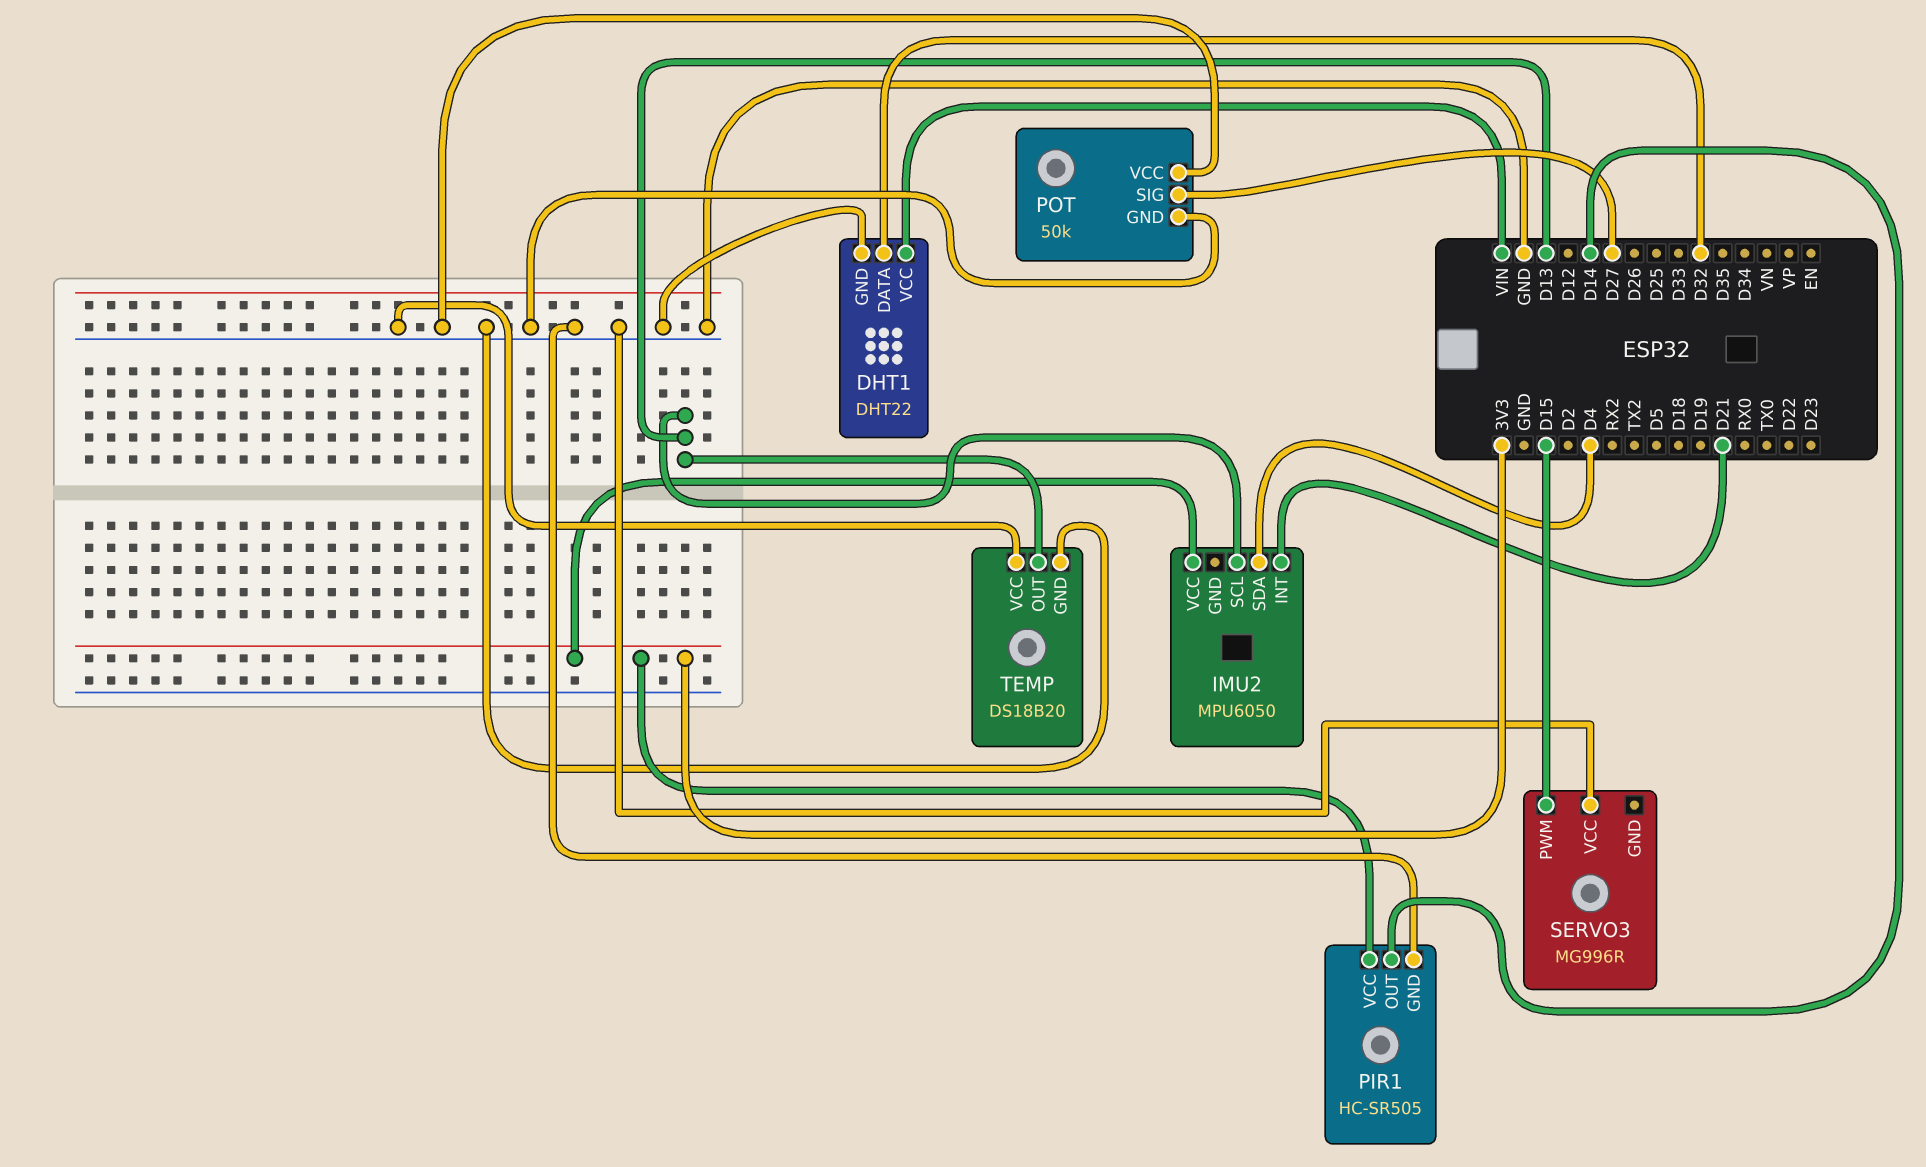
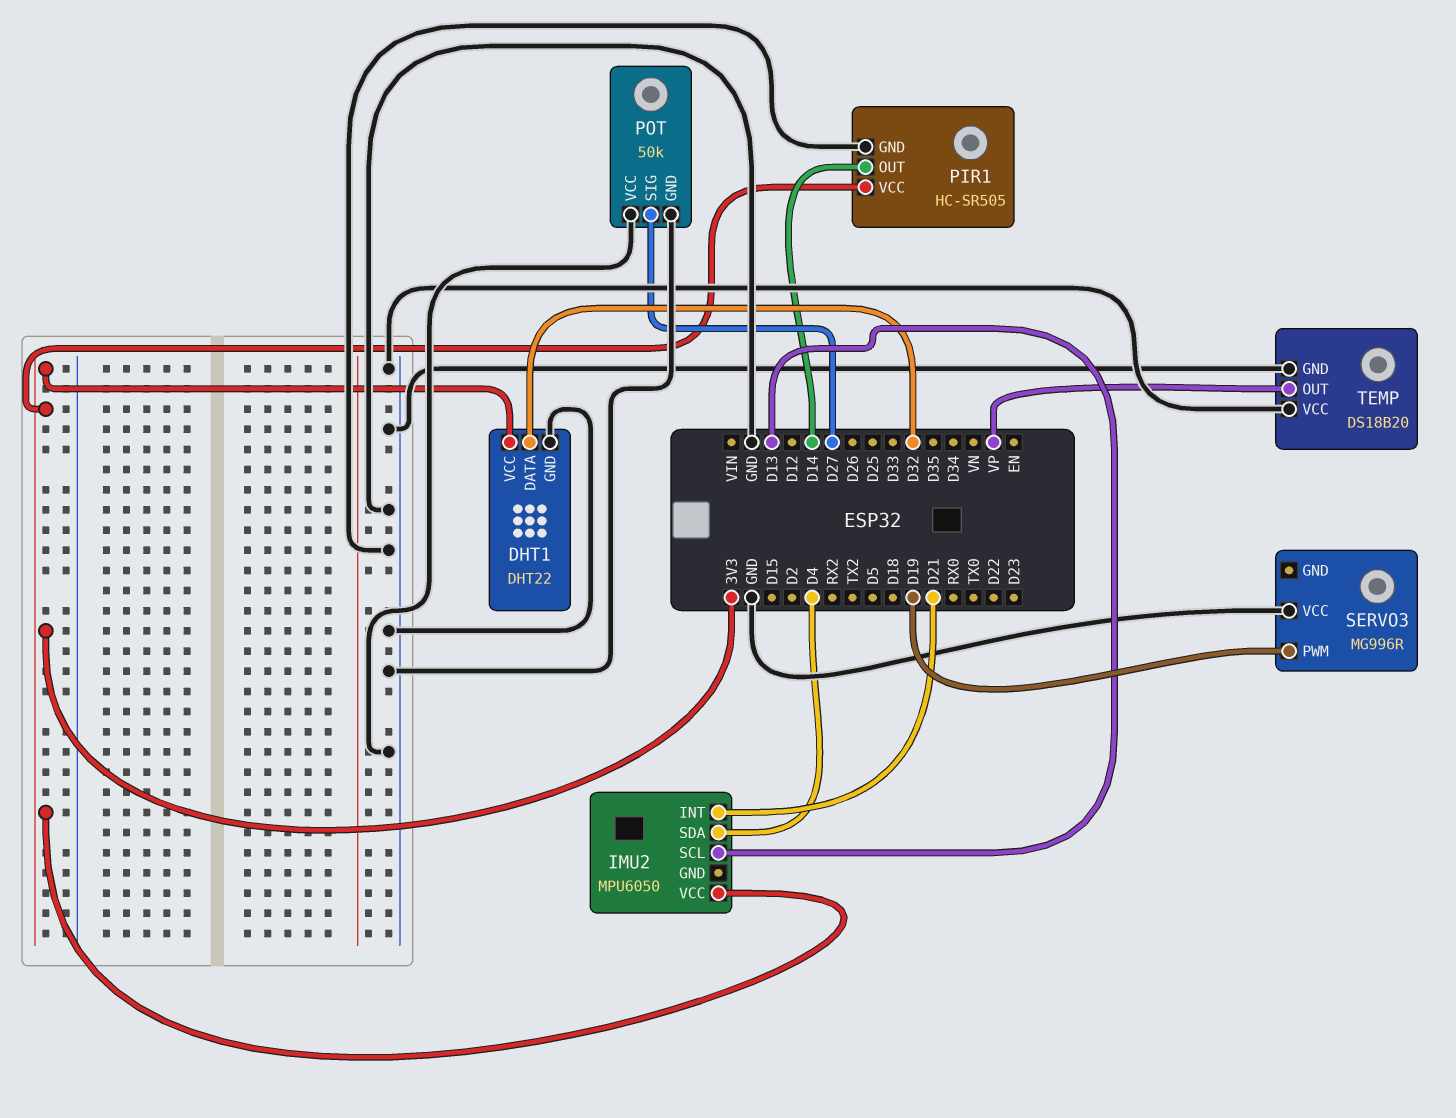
DHT1 pin VCC: VIN -> 3V3
SERVO3 pin PWM: D15 -> D19
TEMP pin OUT: D13 -> VP

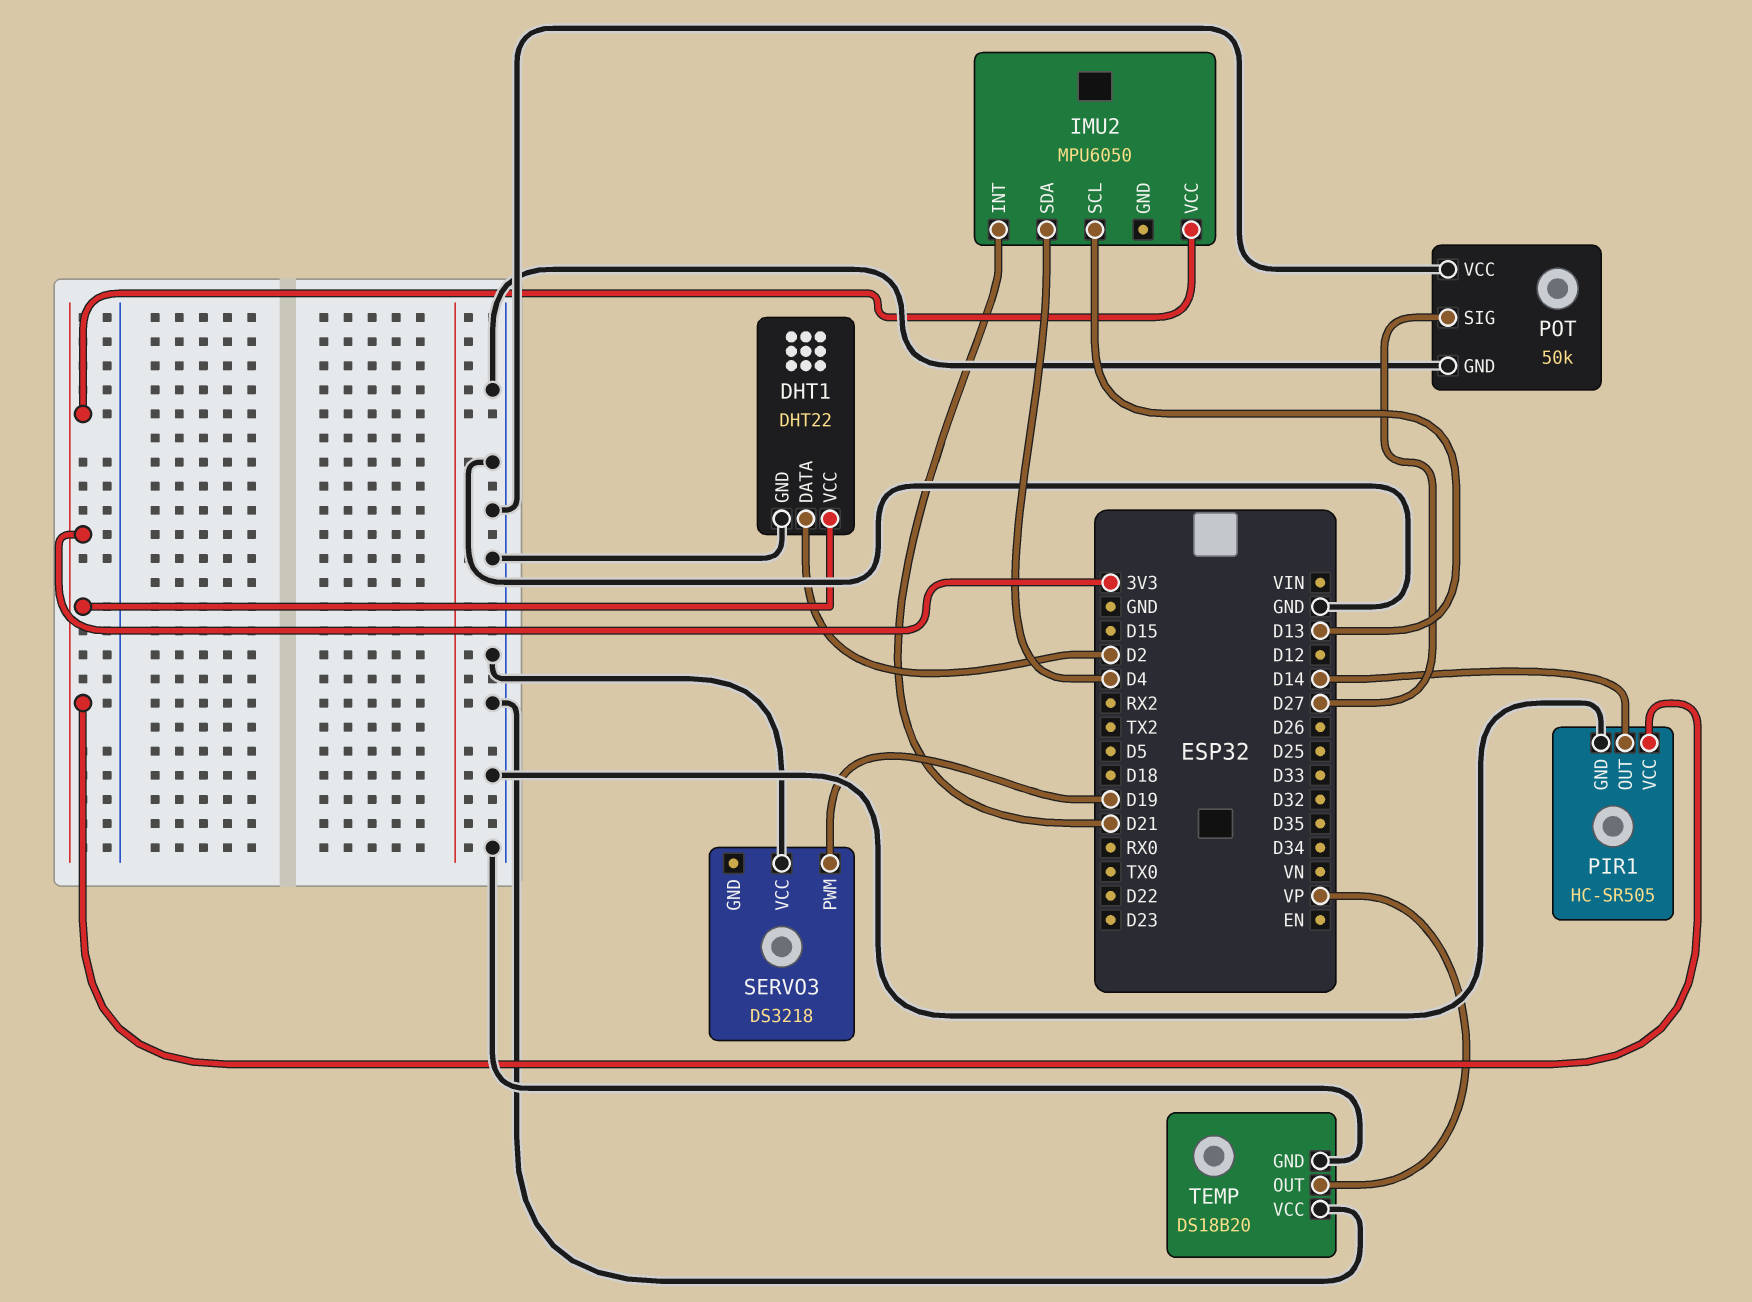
DHT1 pin DATA: D32 -> D2
SERVO3: MG996R -> DS3218

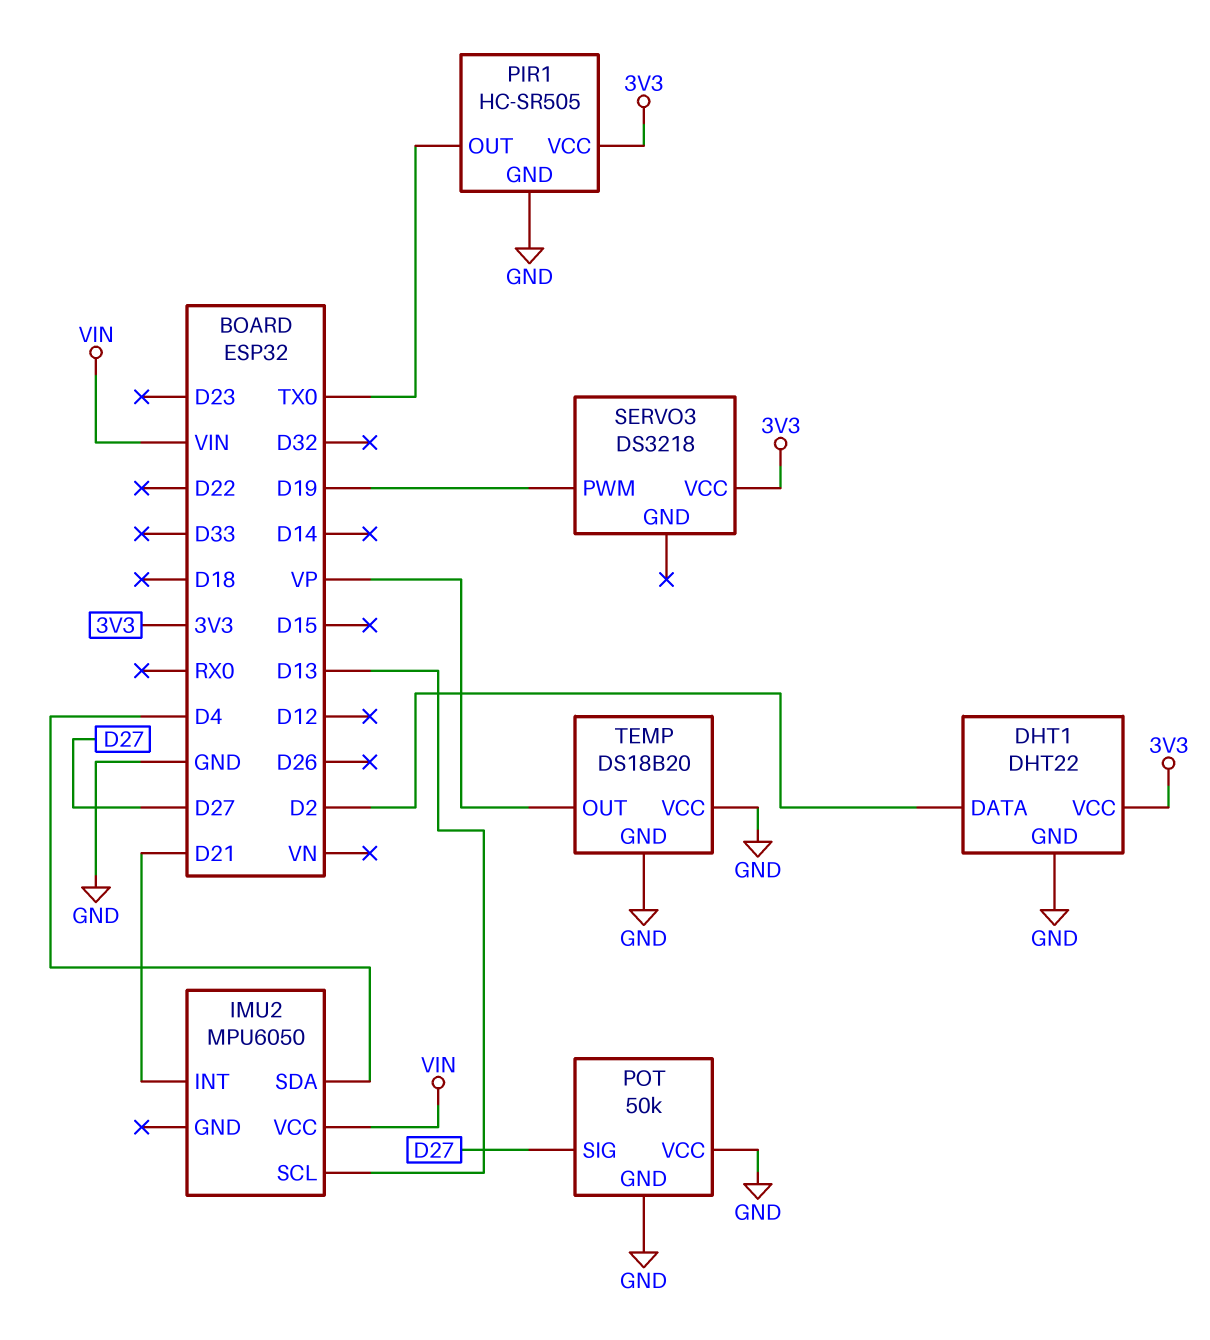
IMU2 pin VCC: 3V3 -> VIN
PIR1 pin OUT: D14 -> TX0
SERVO3 pin VCC: GND -> 3V3

